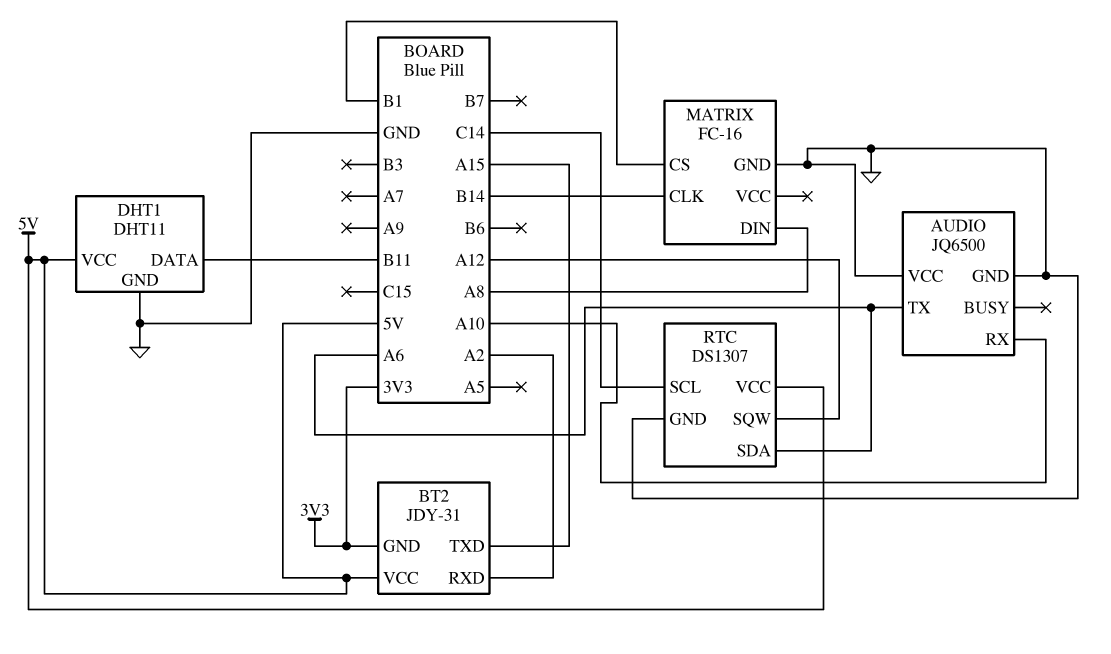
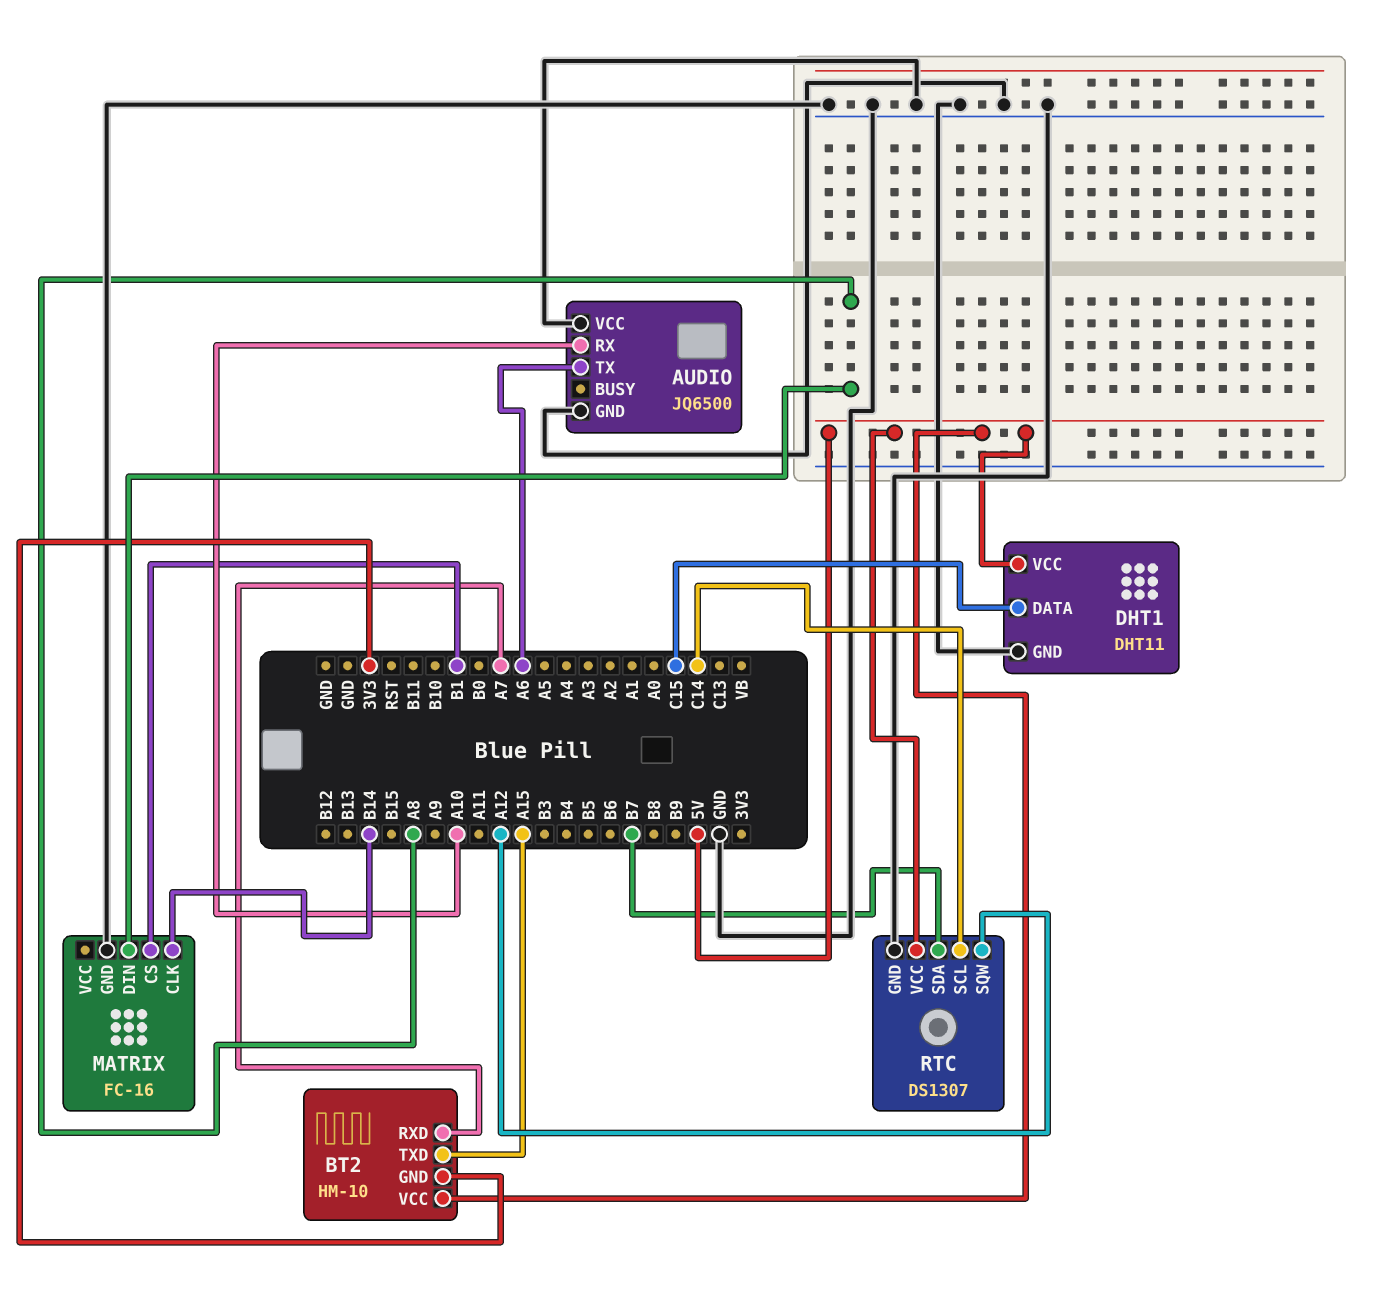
BT2: JDY-31 -> HM-10
BT2 pin RXD: A2 -> A7
DHT1 pin DATA: B11 -> C15
RTC pin SDA: A6 -> B7

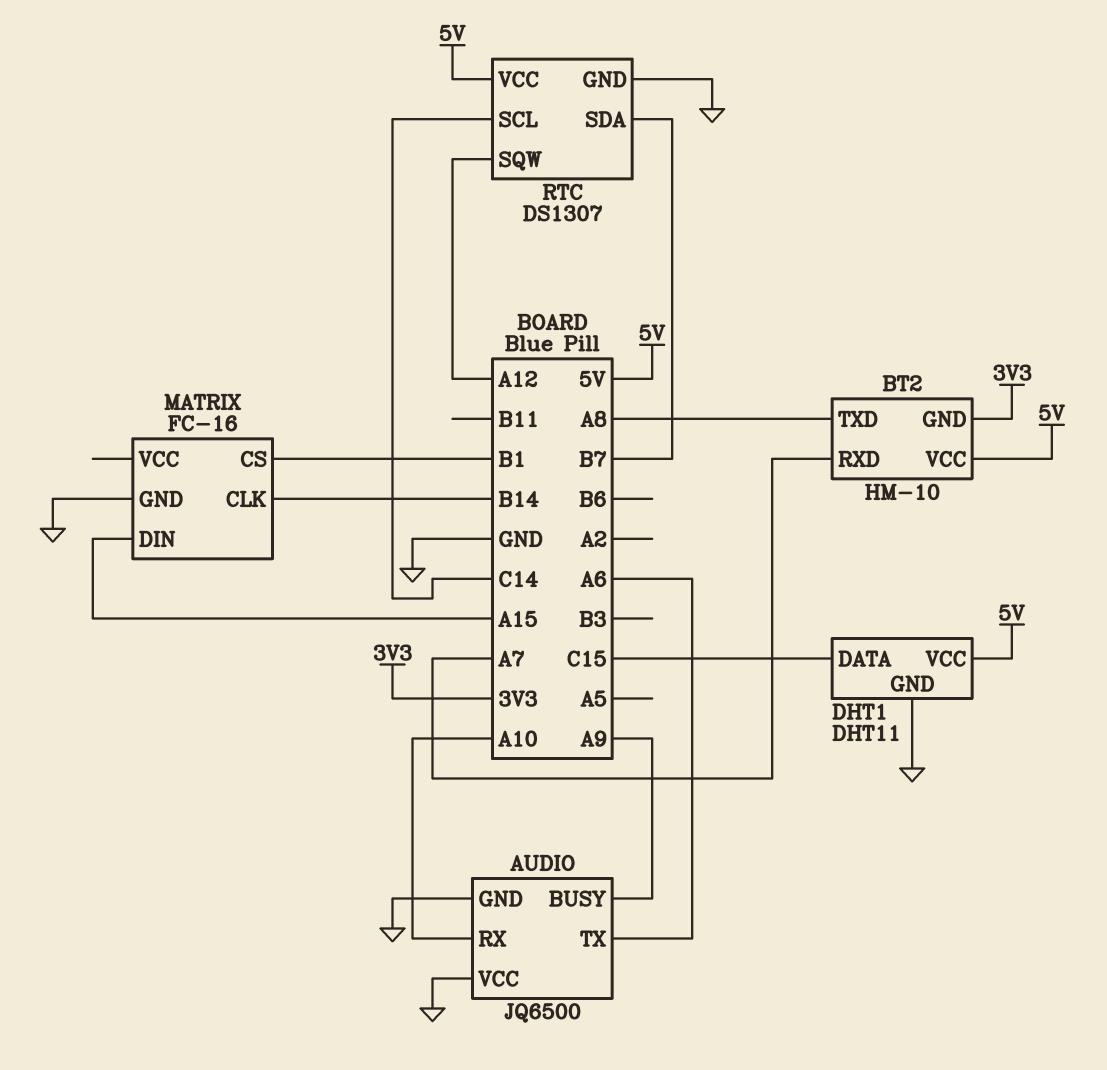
AUDIO pin BUSY: none -> A9
BT2 pin TXD: A15 -> A8
MATRIX pin DIN: A8 -> A15

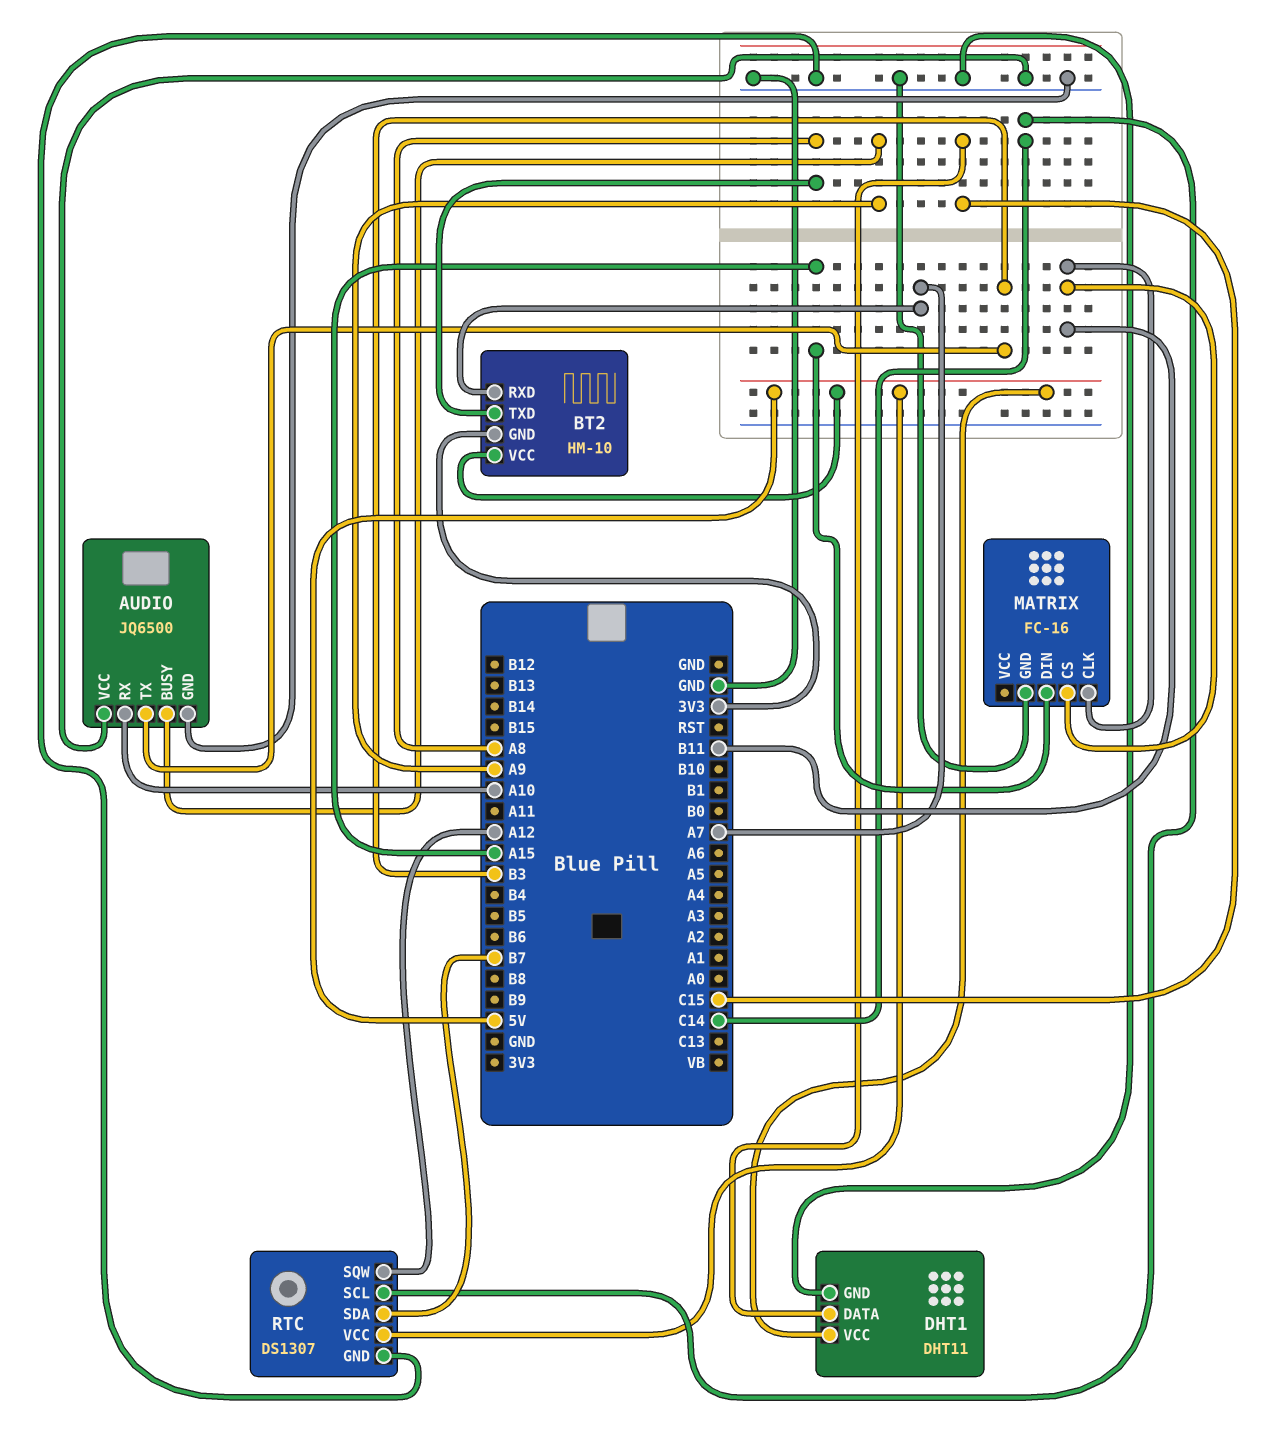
AUDIO pin TX: A6 -> B3
MATRIX pin CLK: B14 -> B11
MATRIX pin CS: B1 -> B11

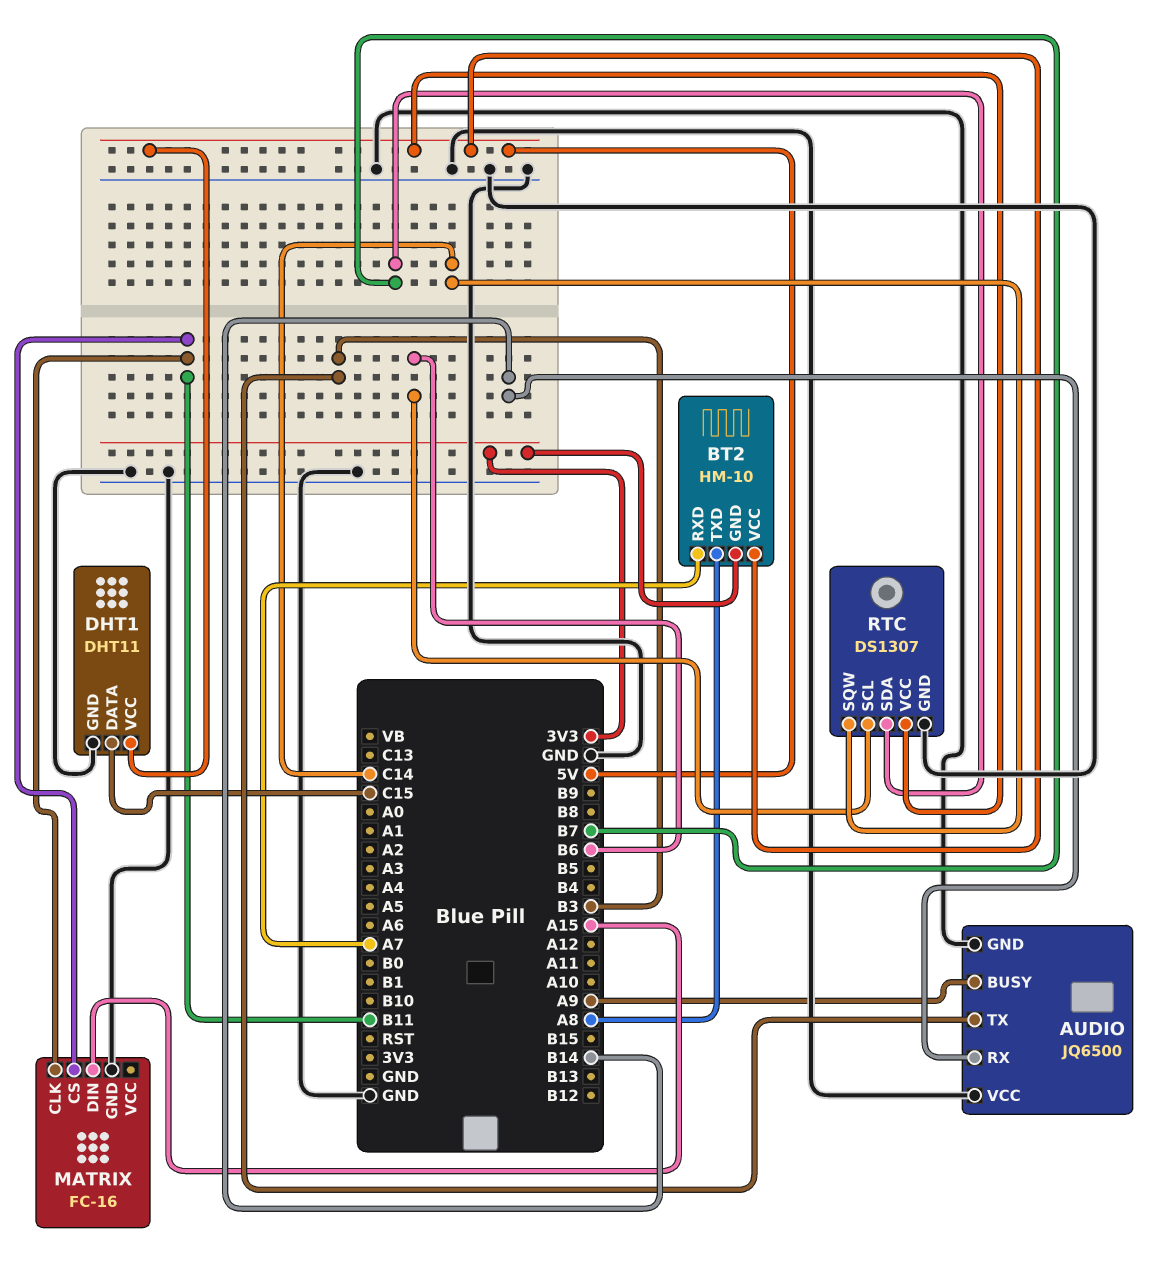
AUDIO pin RX: A10 -> B14
RTC pin SCL: C14 -> B6
RTC pin SQW: A12 -> C14

